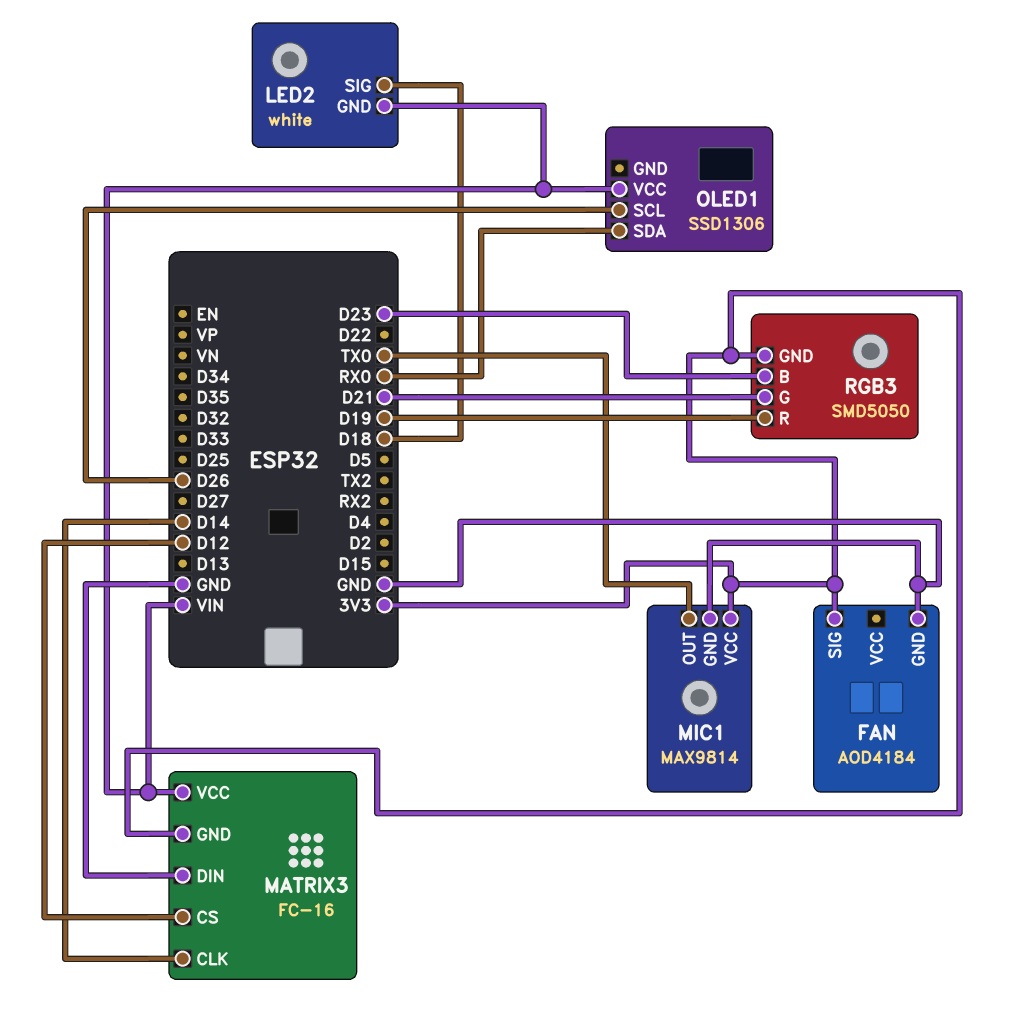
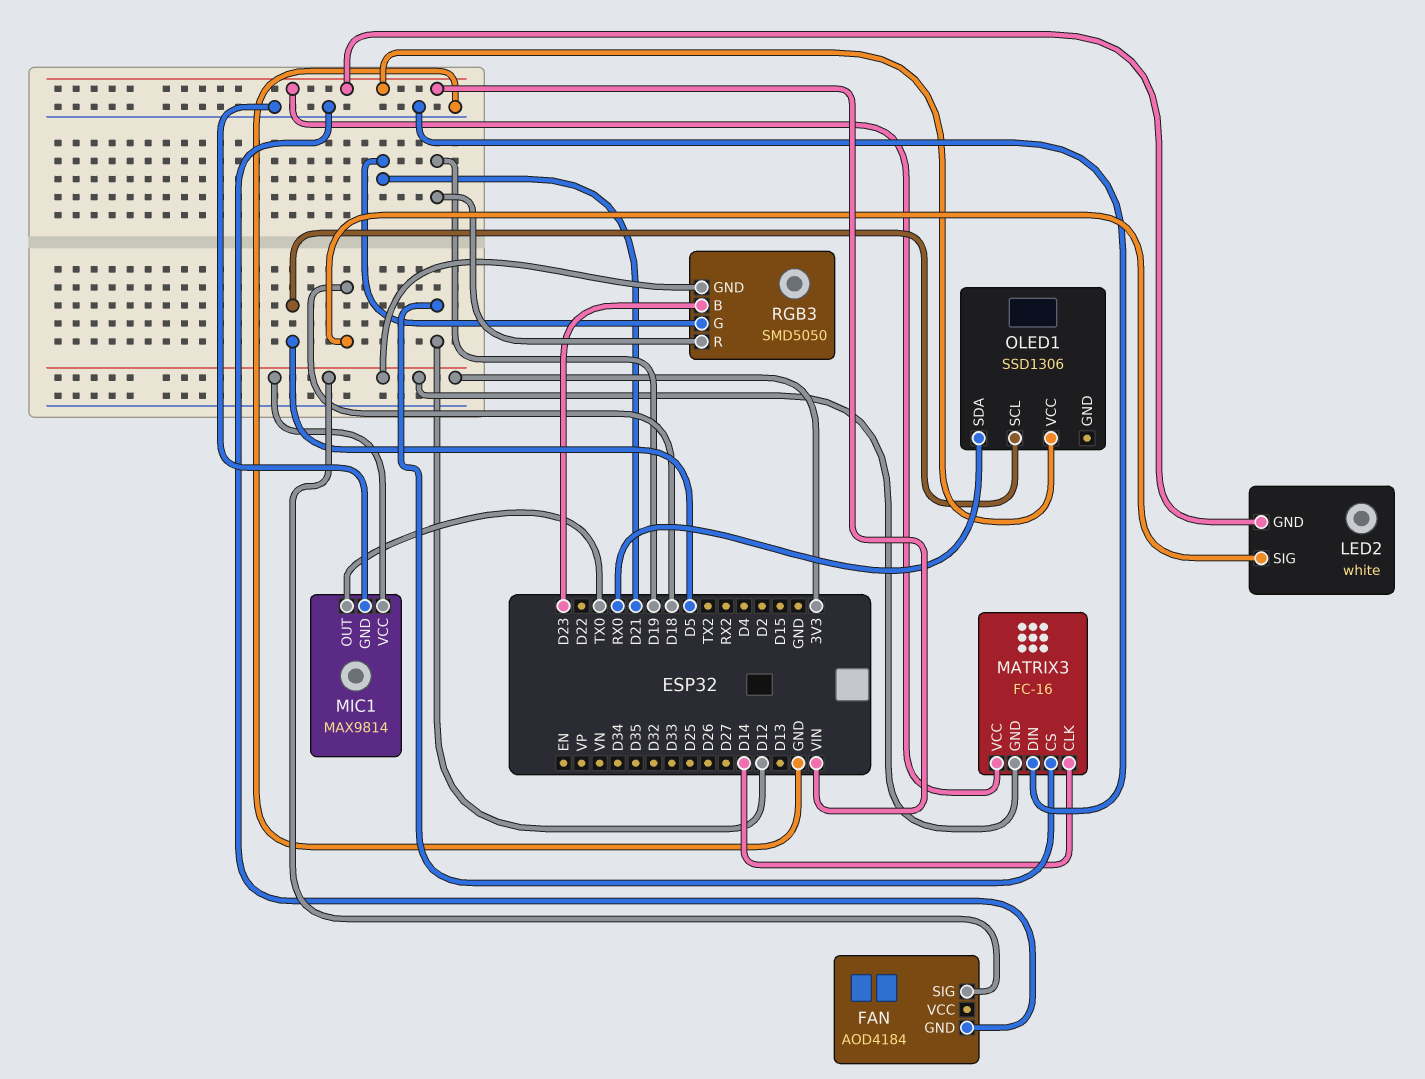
OLED1 pin SCL: D26 -> D5

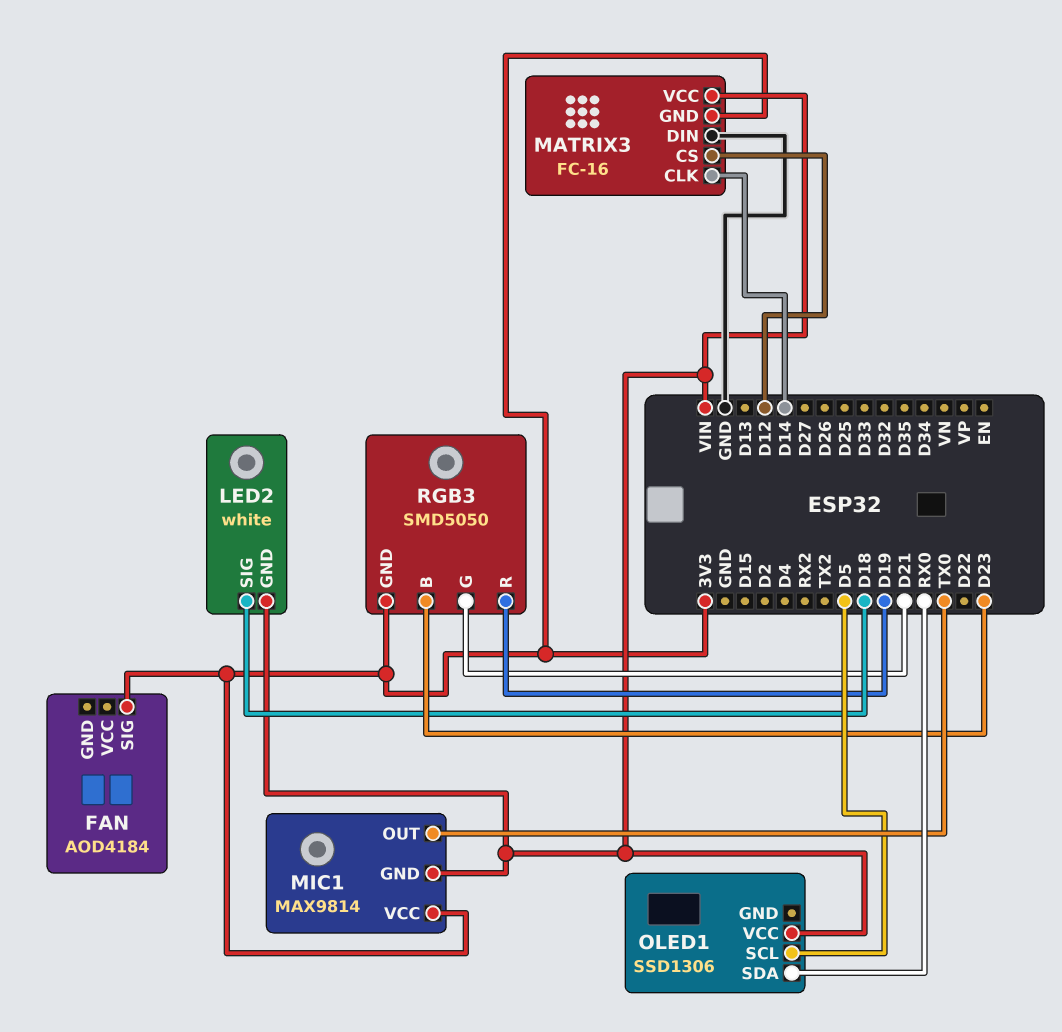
FAN pin GND: GND -> none
MIC1 pin GND: GND -> VIN

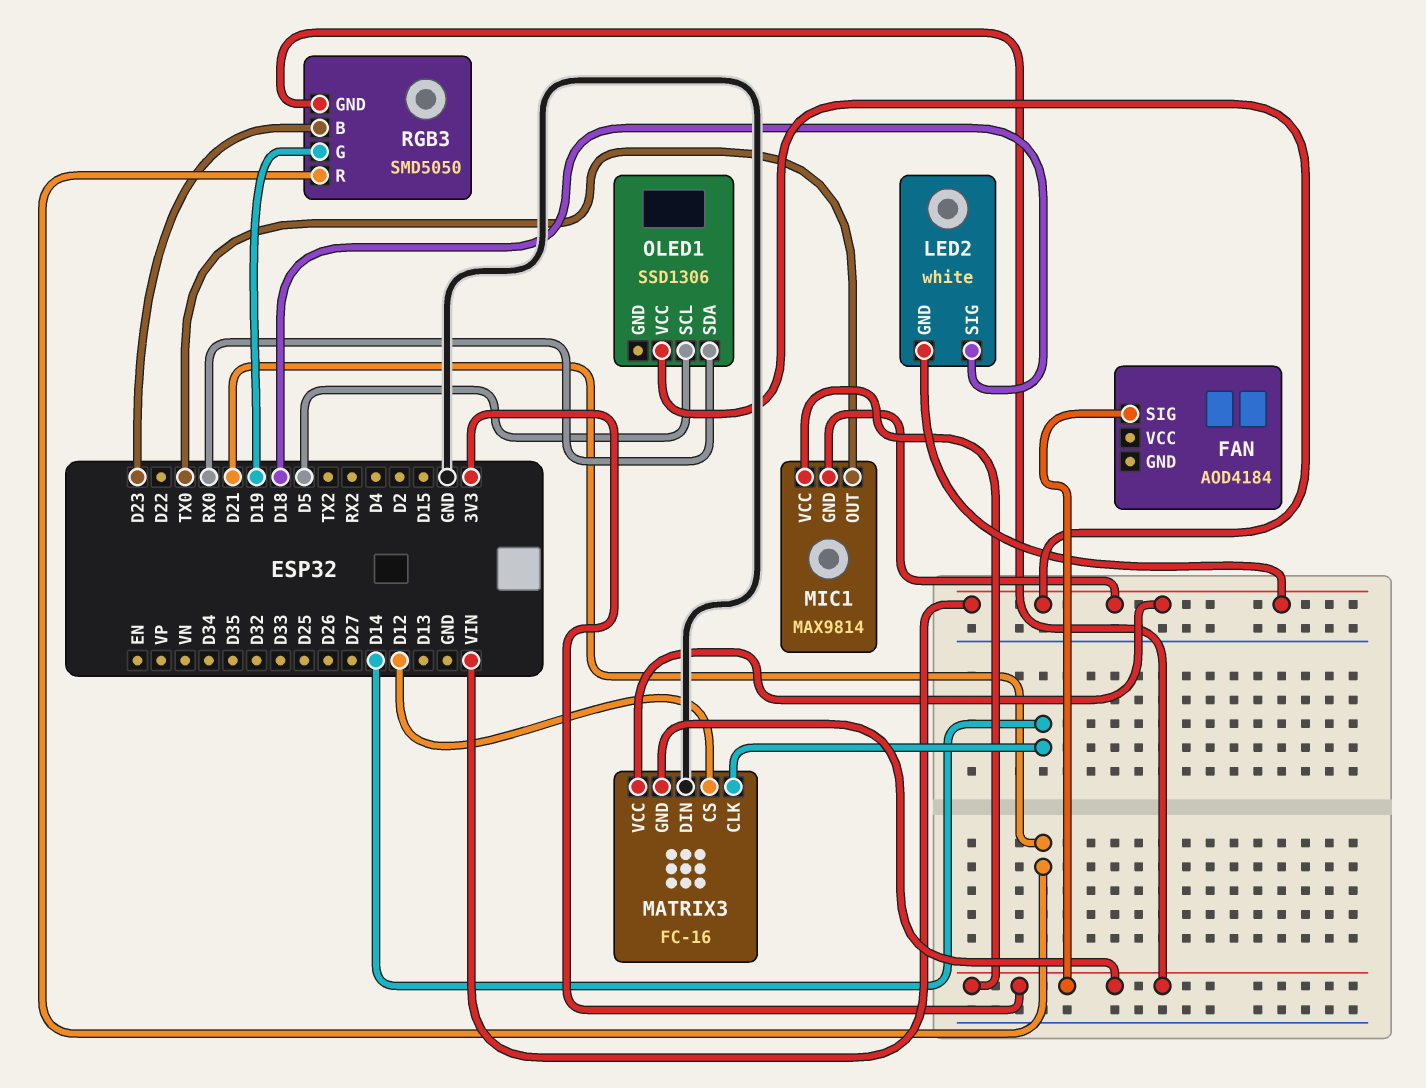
RGB3 pin G: D21 -> D19
RGB3 pin R: D19 -> D21

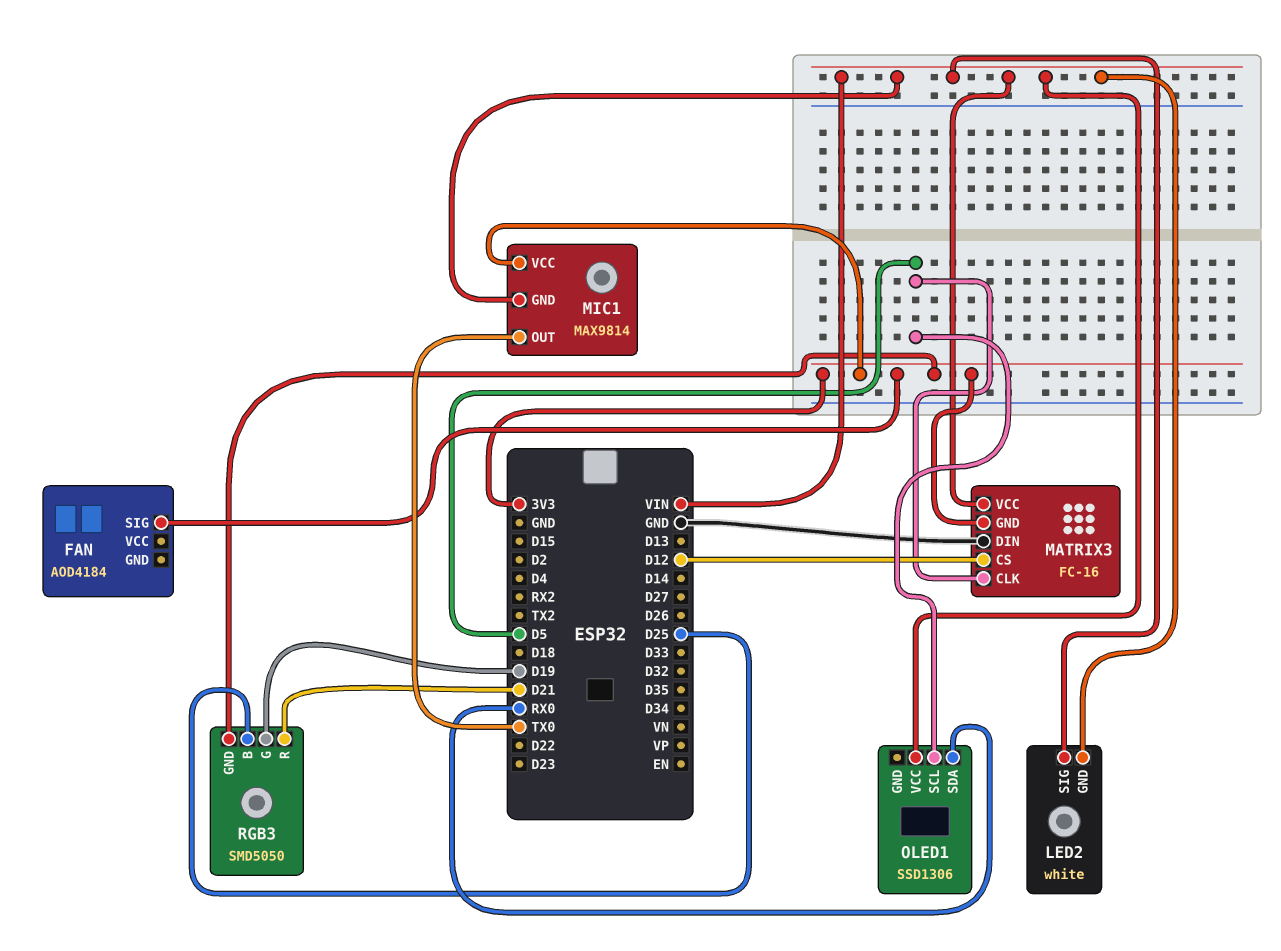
LED2 pin SIG: D18 -> VIN
MATRIX3 pin CLK: D14 -> D5
RGB3 pin B: D23 -> D25

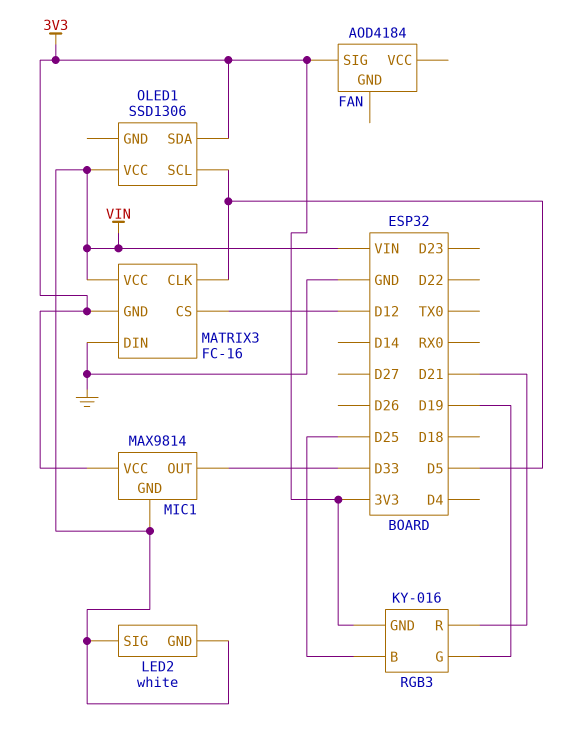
MIC1 pin OUT: TX0 -> D33
OLED1 pin SDA: RX0 -> 3V3
RGB3: SMD5050 -> KY-016

